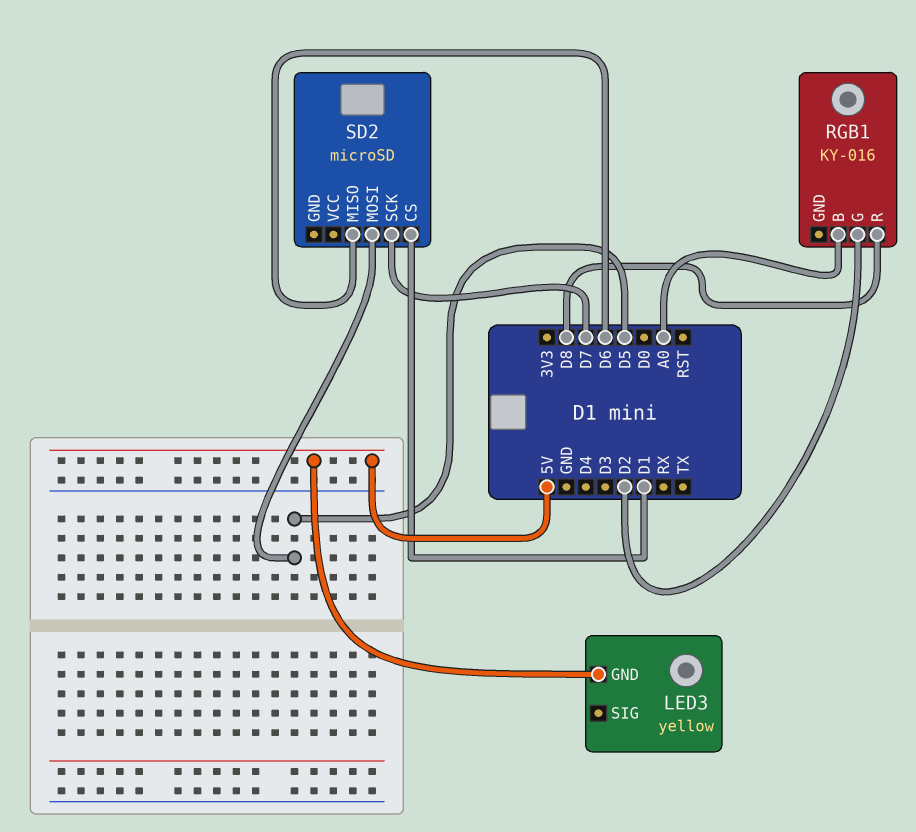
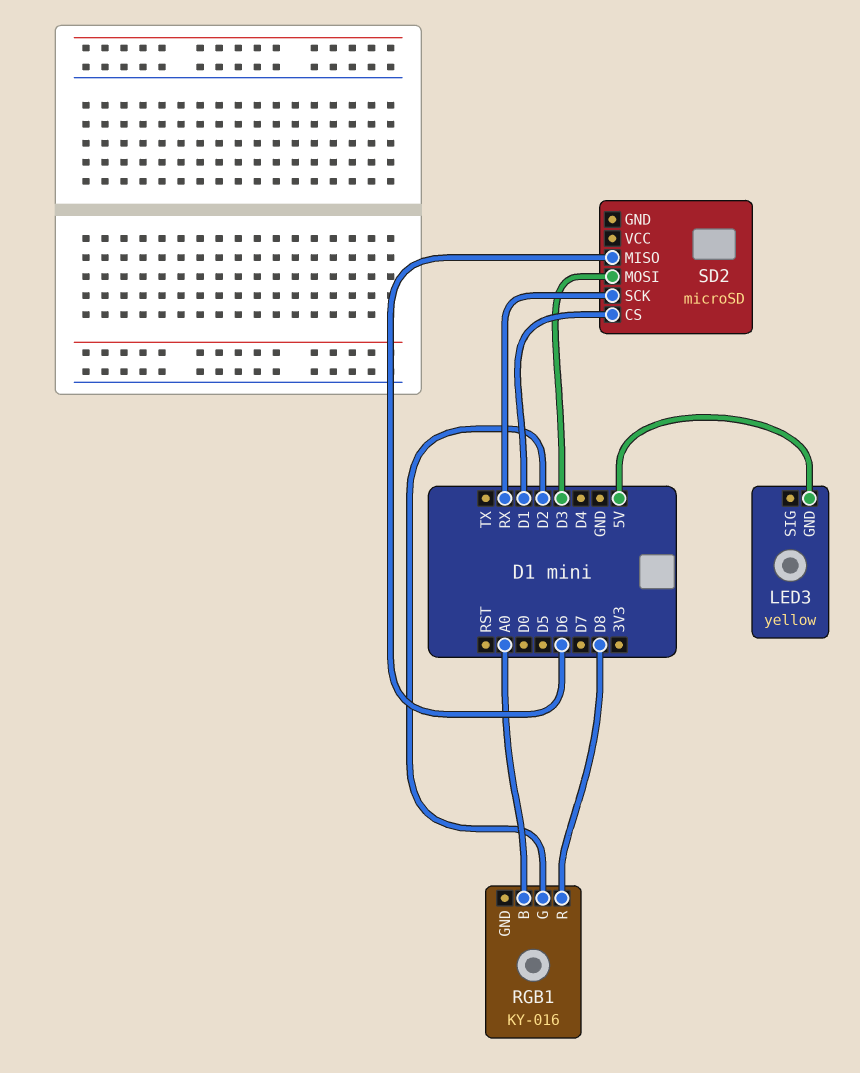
SD2 pin MOSI: D5 -> D3
SD2 pin SCK: D7 -> RX

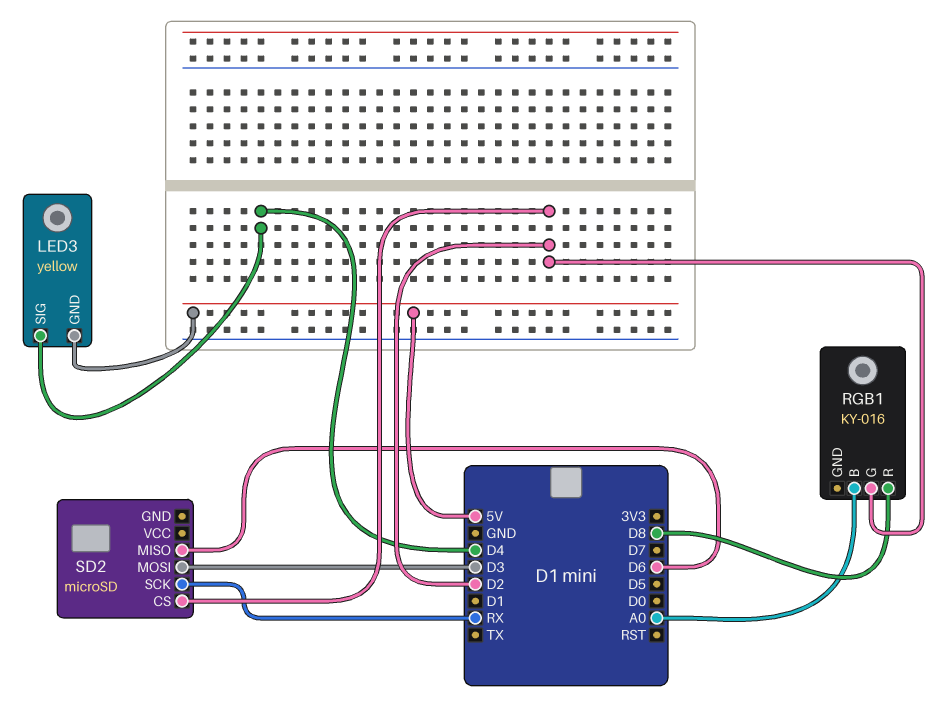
LED3 pin SIG: none -> D4
SD2 pin CS: D1 -> D2

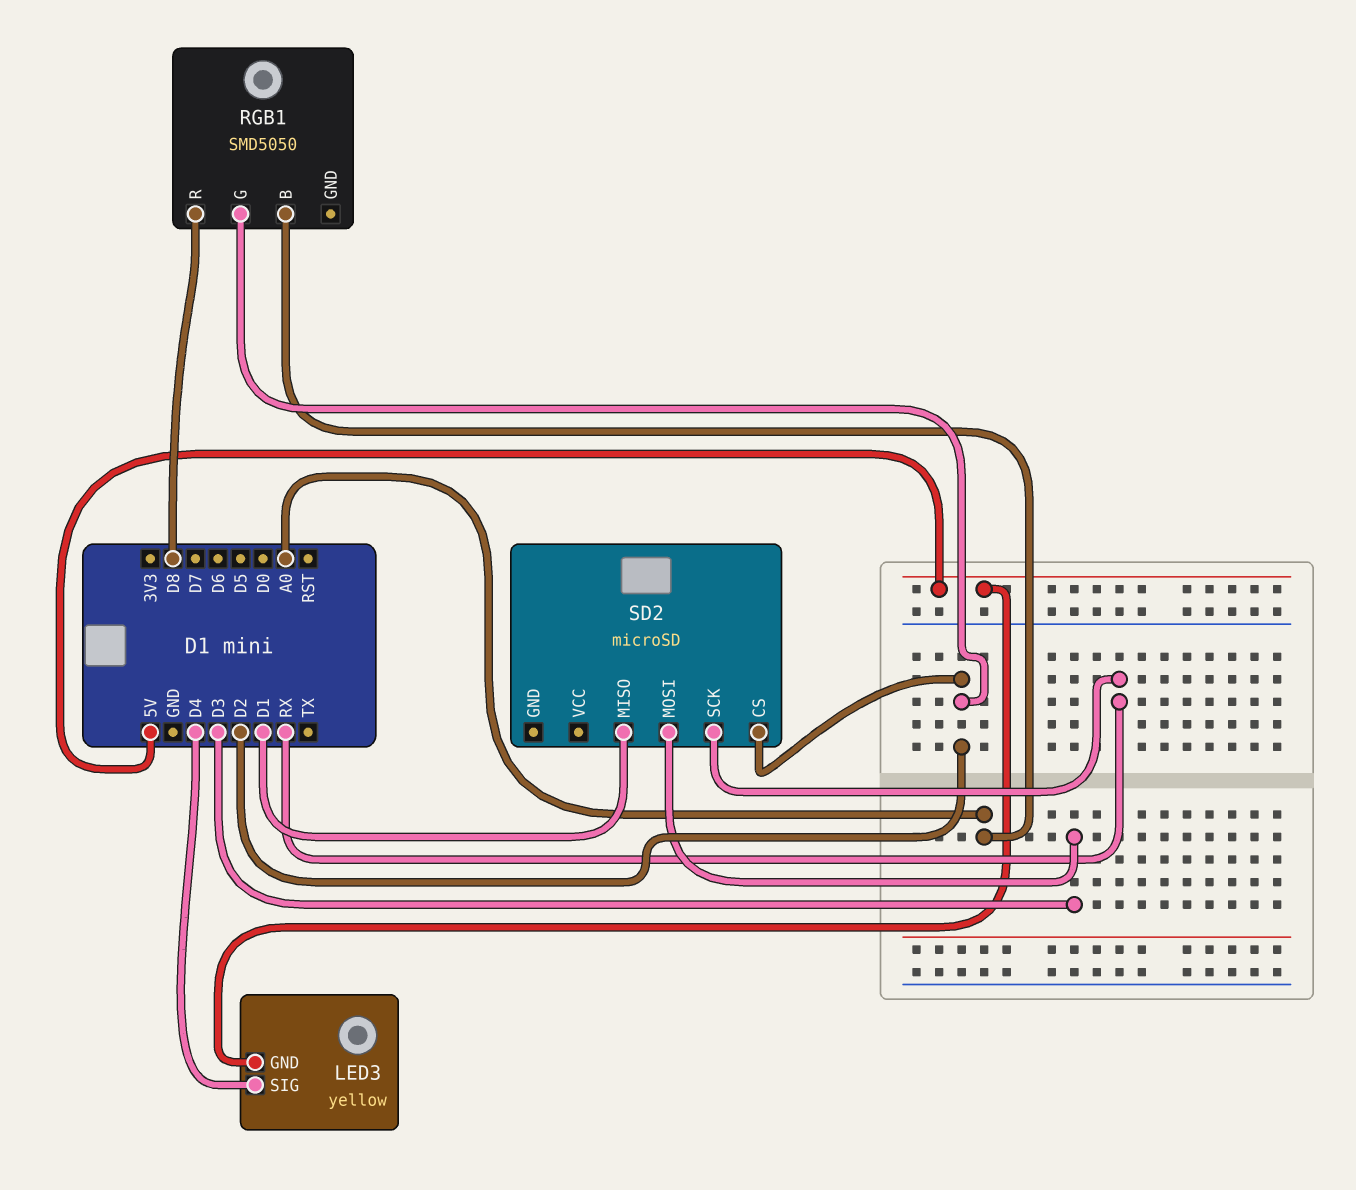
RGB1: KY-016 -> SMD5050
SD2 pin MISO: D6 -> D1

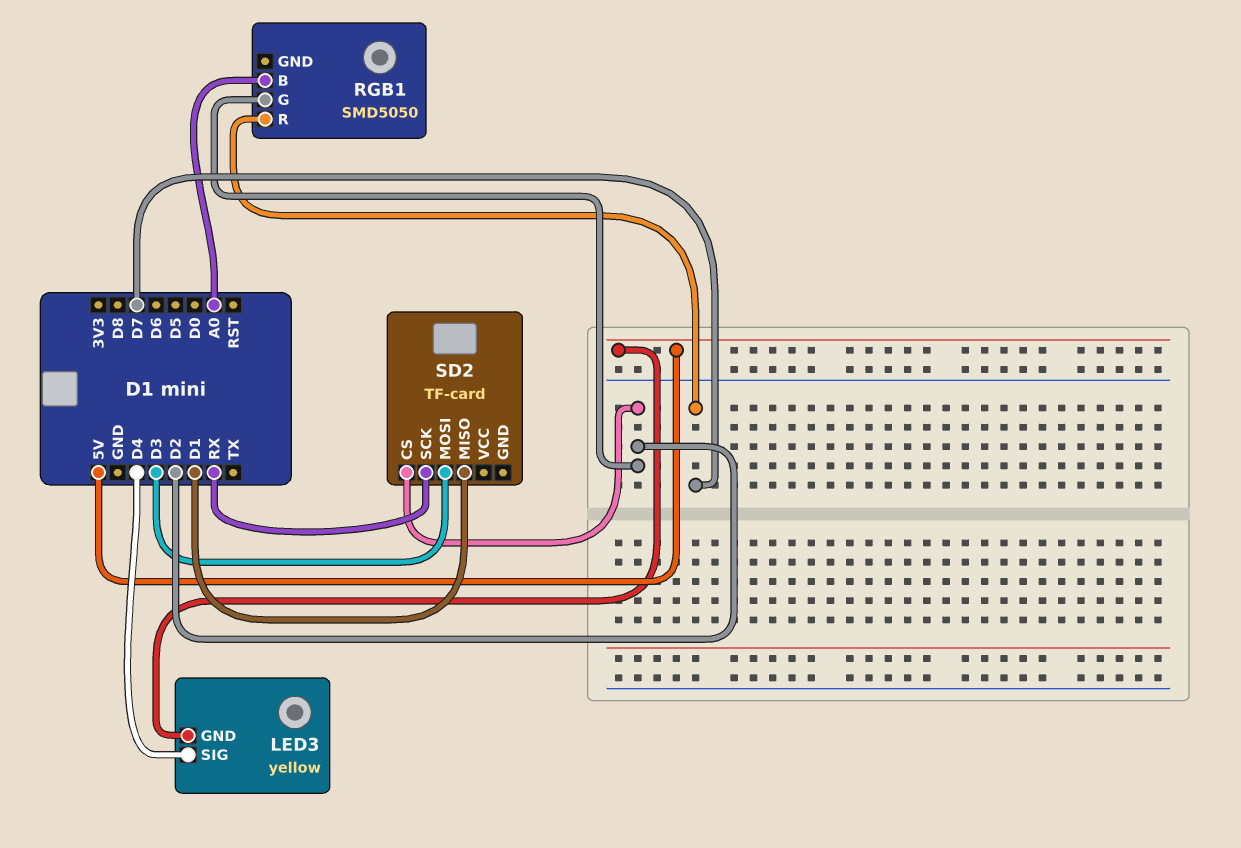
RGB1 pin R: D8 -> D7
SD2: microSD -> TF-card

